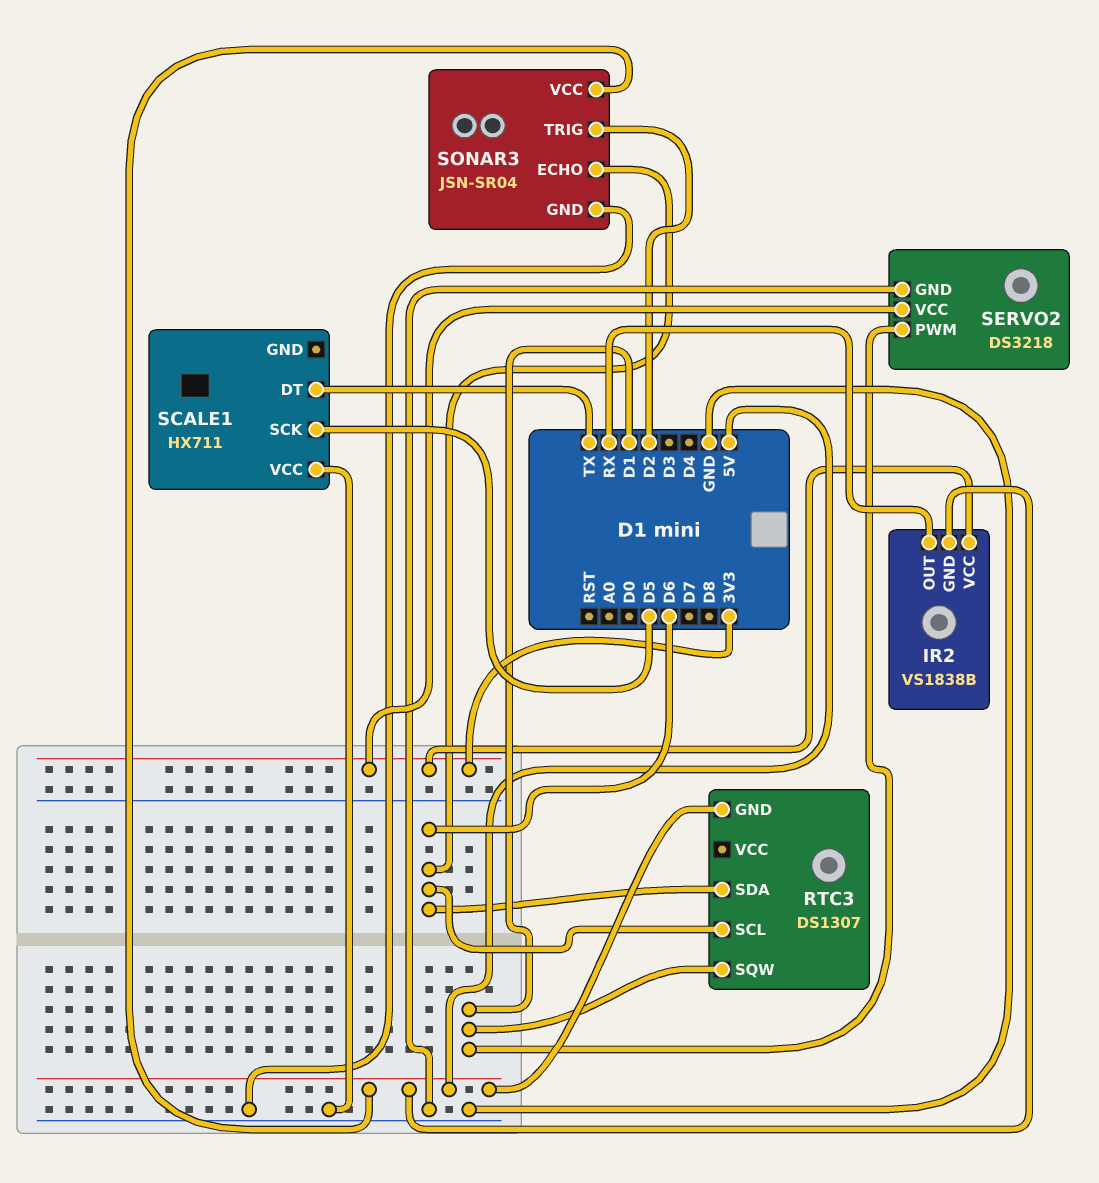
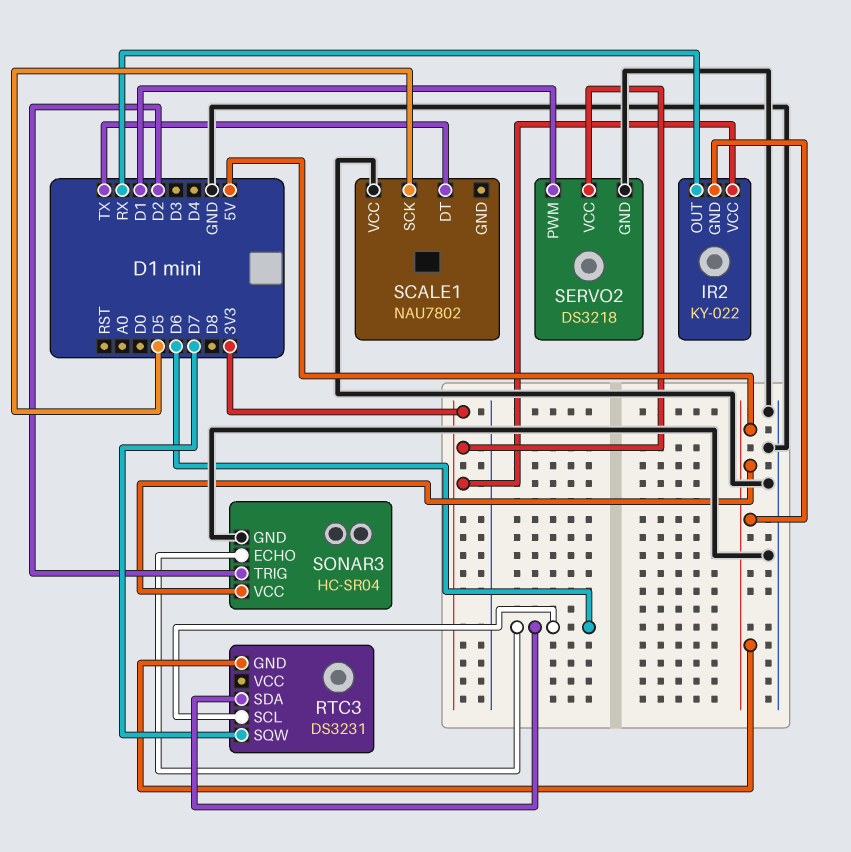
IR2: VS1838B -> KY-022
RTC3: DS1307 -> DS3231
RTC3 pin SQW: D1 -> D7
SCALE1: HX711 -> NAU7802
SONAR3: JSN-SR04 -> HC-SR04

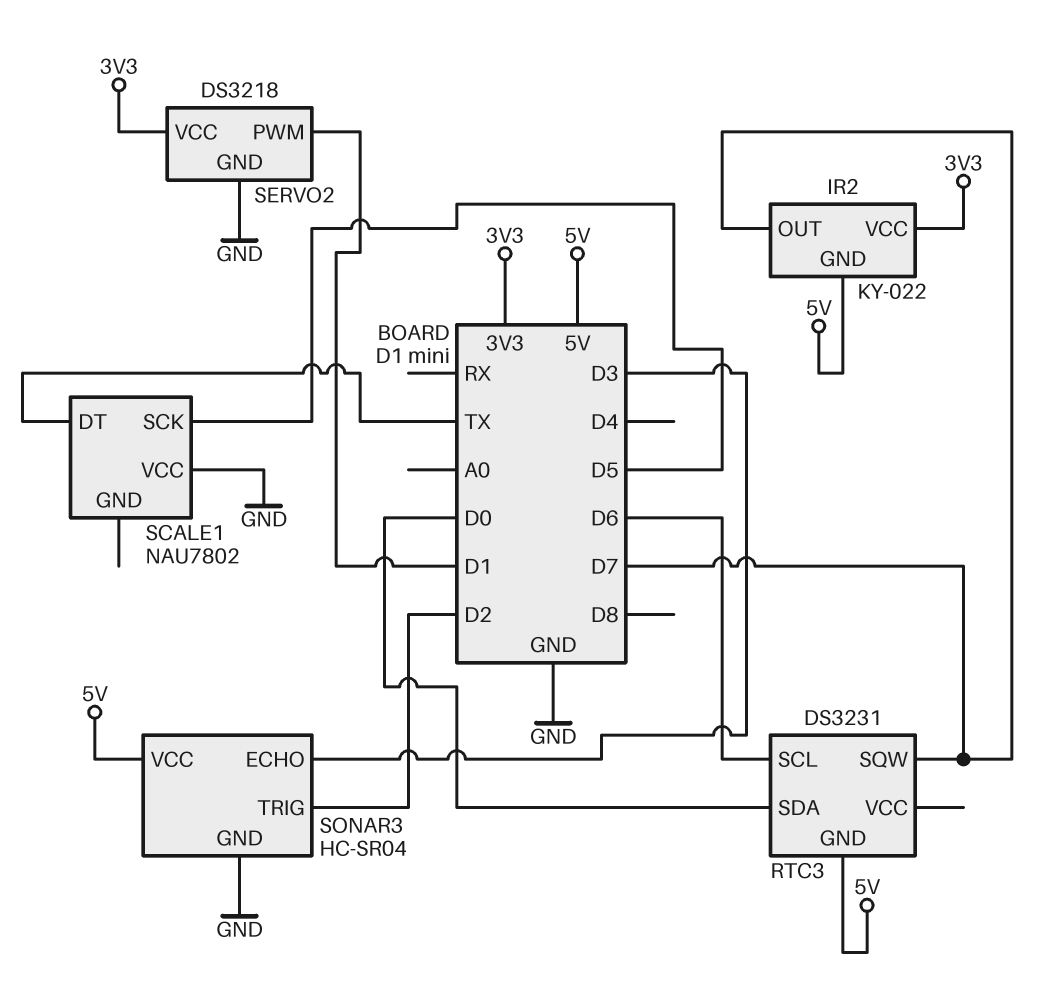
IR2 pin OUT: RX -> D7
RTC3 pin SDA: D6 -> D0
SONAR3 pin ECHO: D6 -> D3

